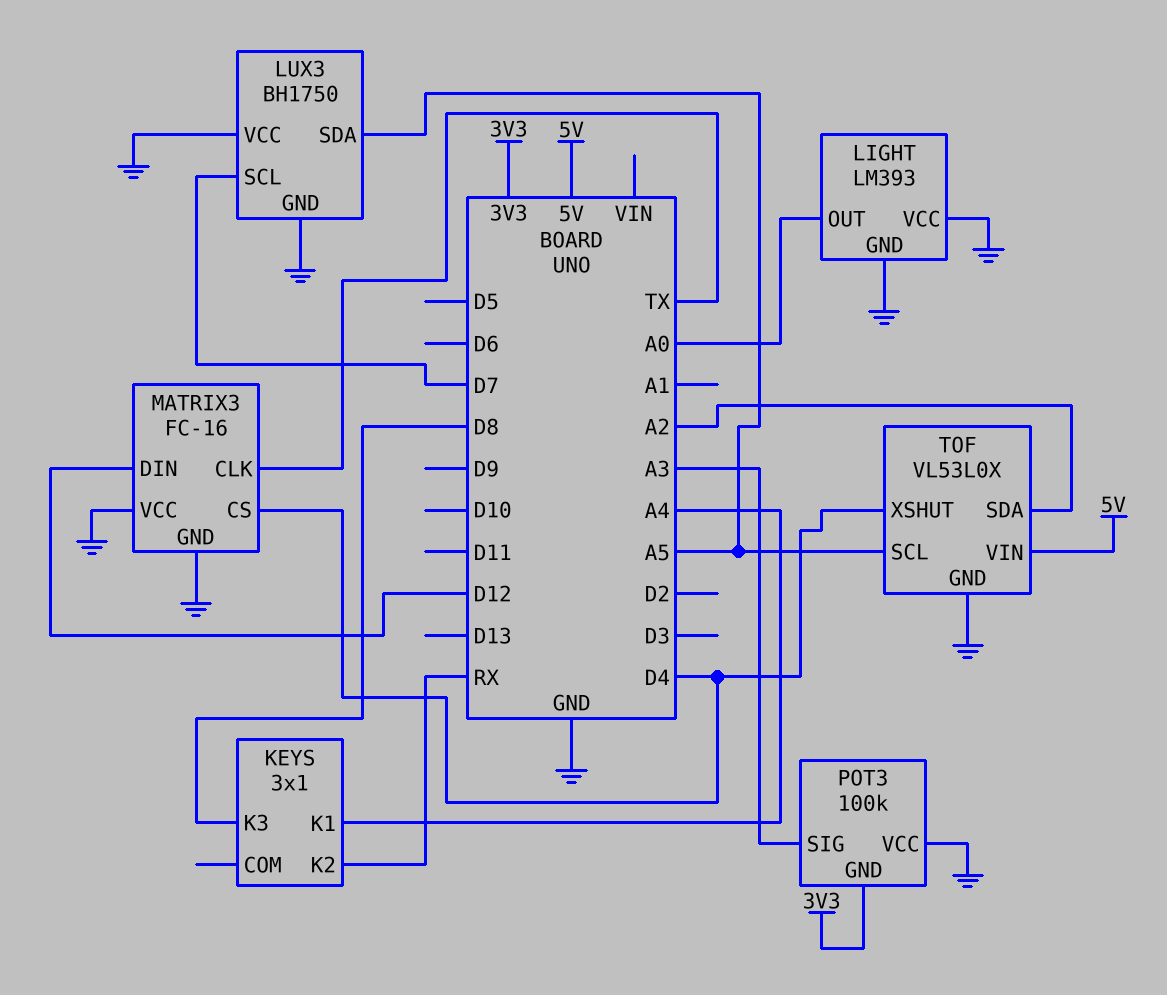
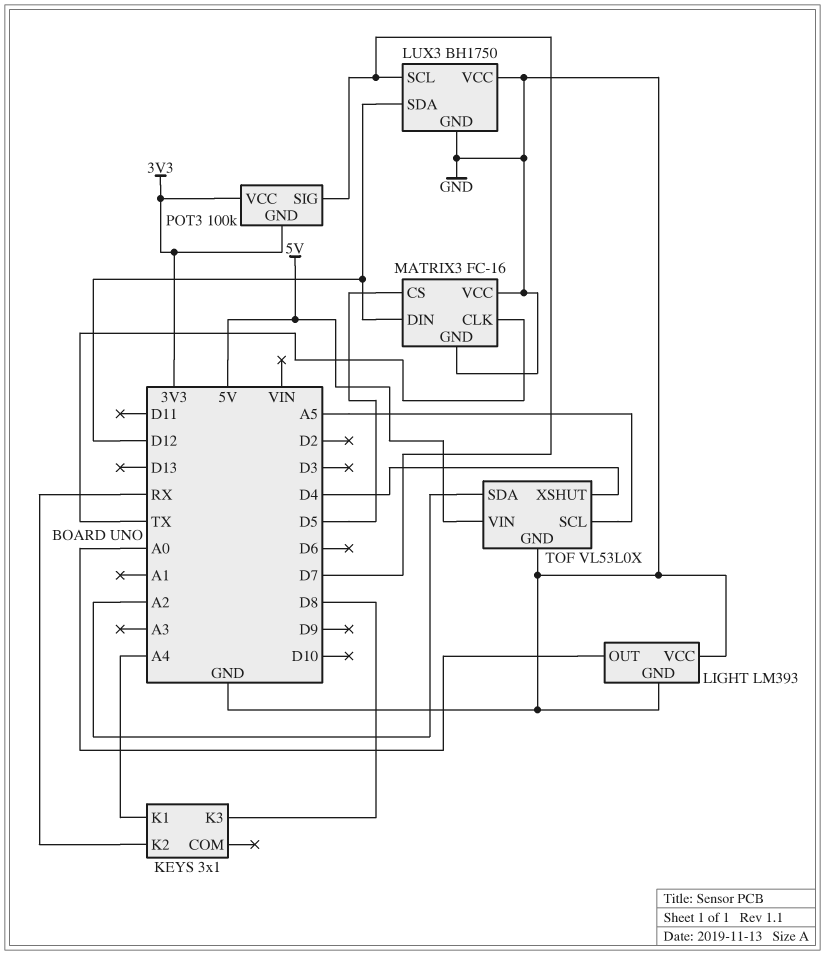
LUX3 pin SDA: A5 -> D12
MATRIX3 pin CS: D4 -> D5
POT3 pin SIG: A3 -> D7
POT3 pin VCC: GND -> 3V3

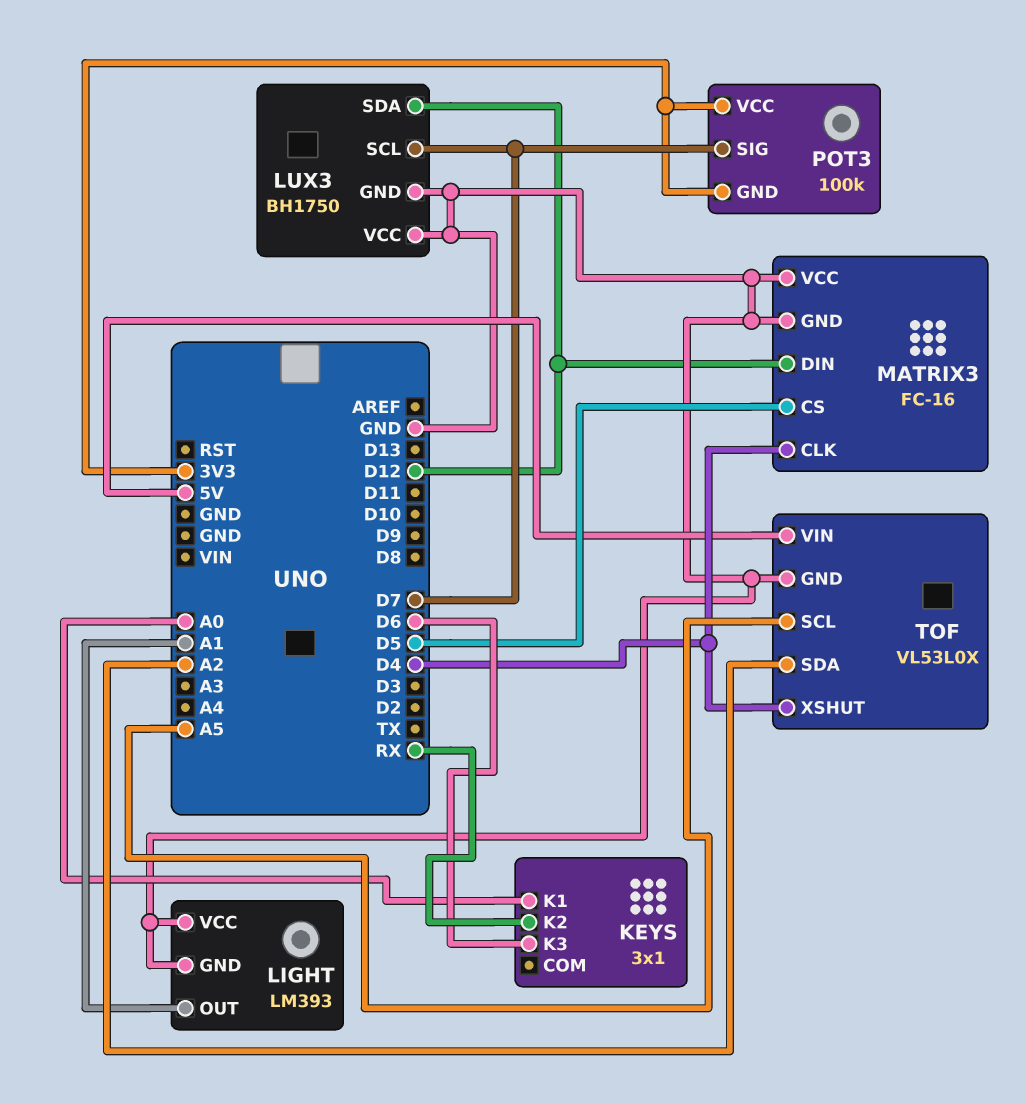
KEYS pin K1: A4 -> A0
KEYS pin K3: D8 -> D6
LIGHT pin OUT: A0 -> A1
MATRIX3 pin CLK: TX -> D4

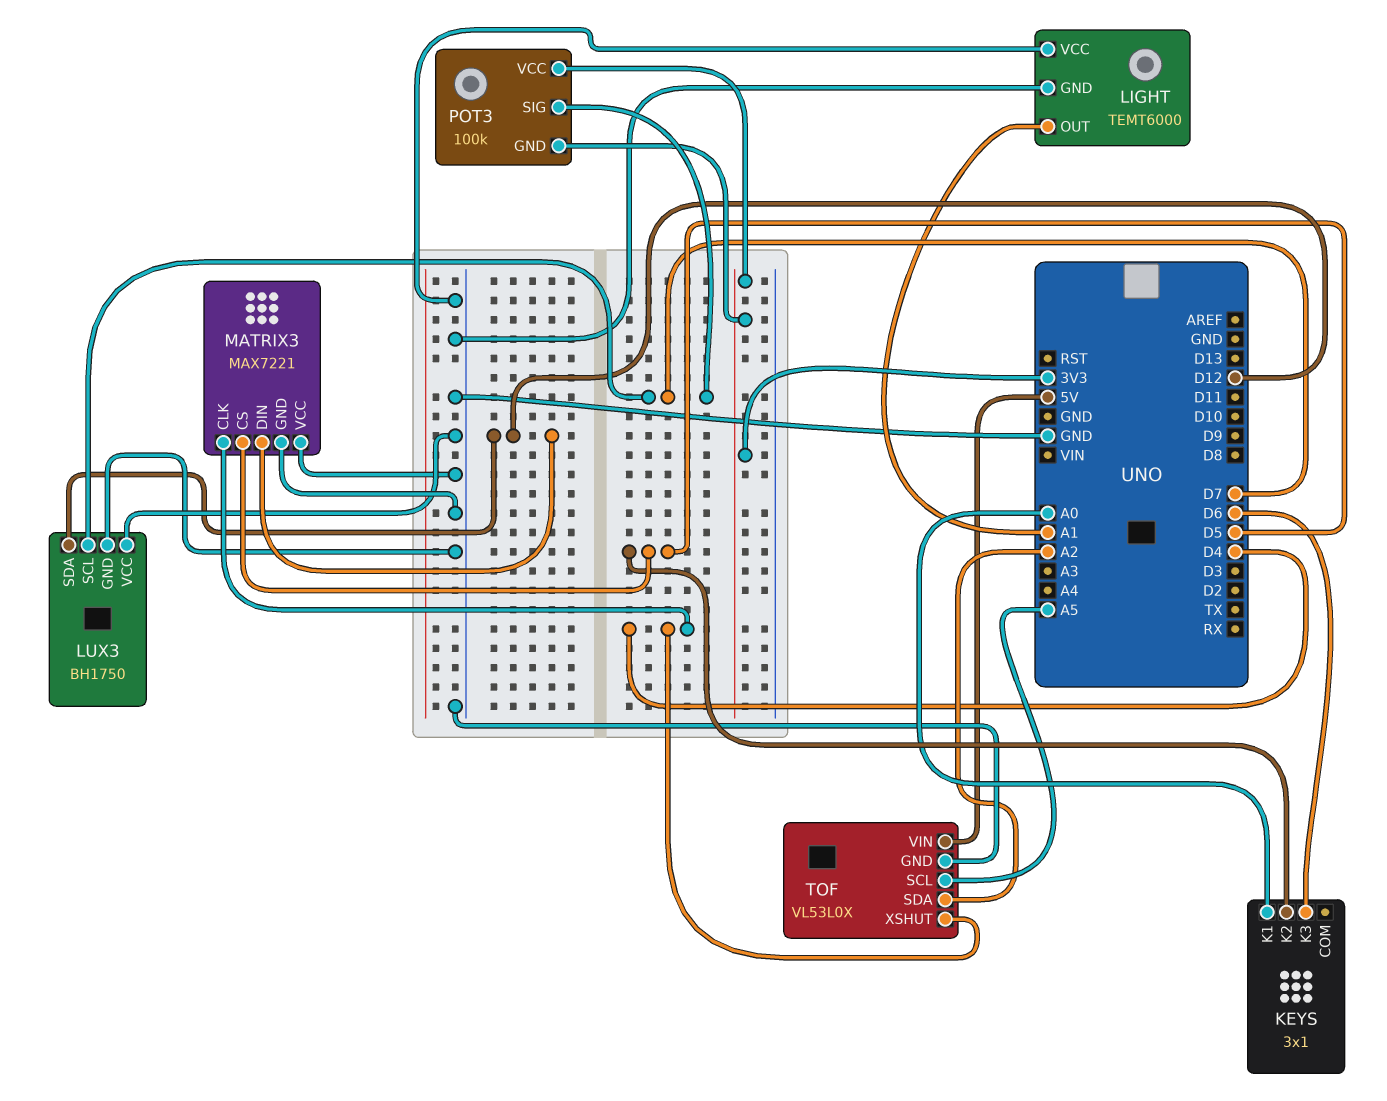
KEYS pin K2: RX -> D5
LIGHT: LM393 -> TEMT6000
MATRIX3: FC-16 -> MAX7221

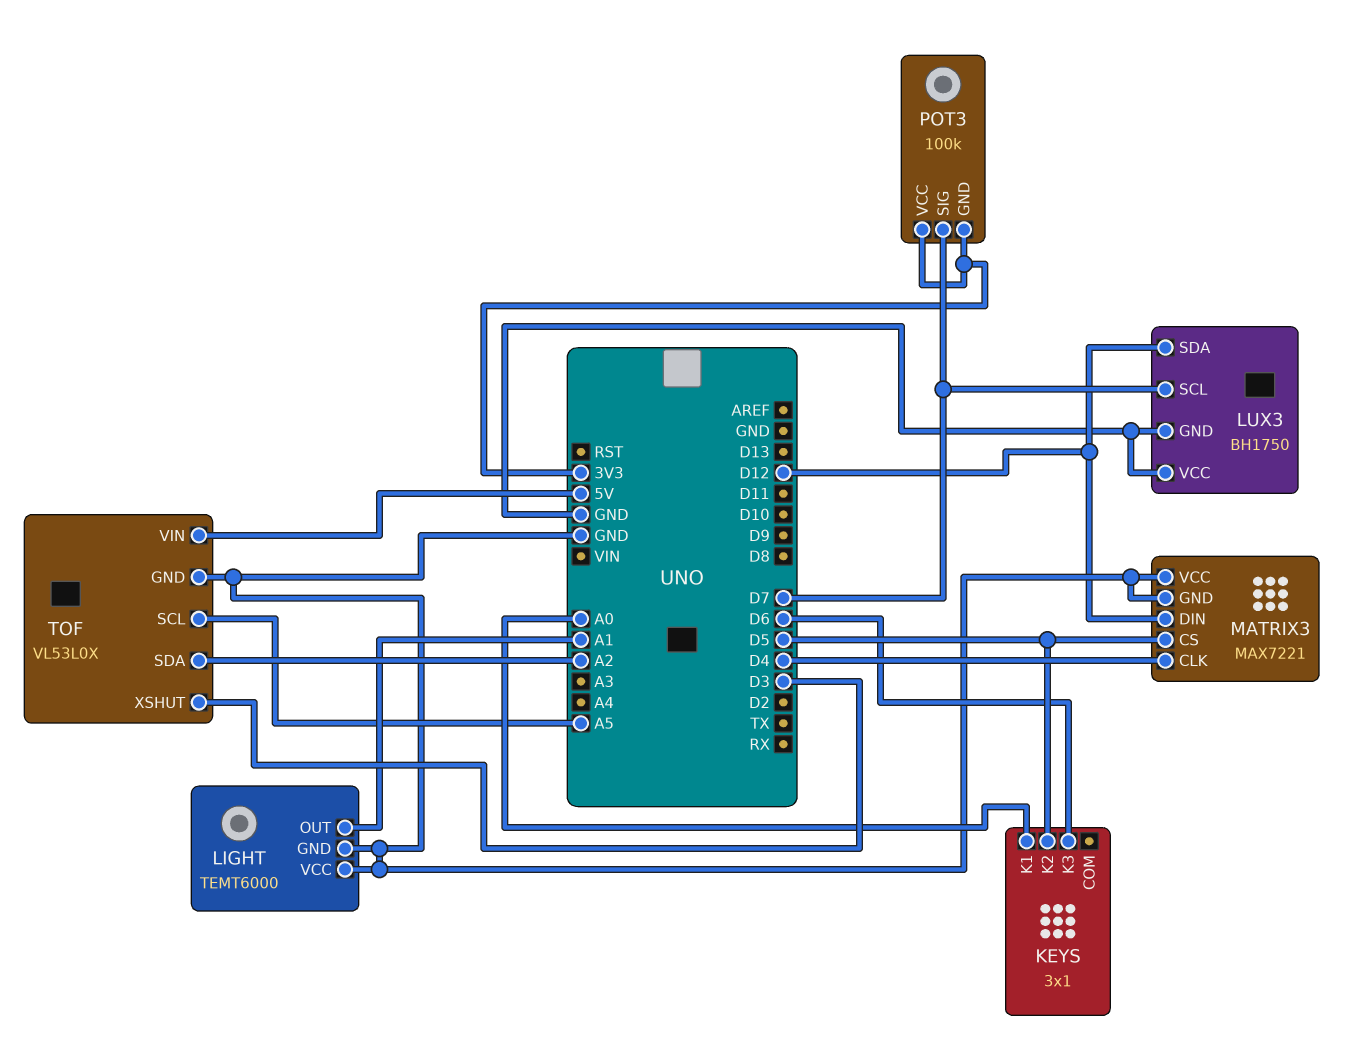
TOF pin XSHUT: D4 -> D3

